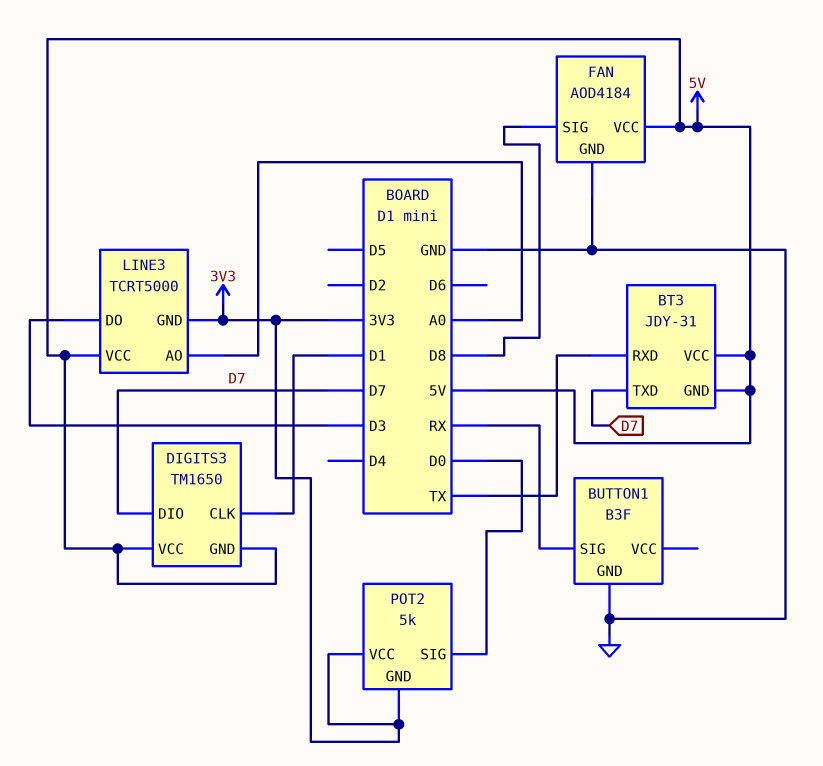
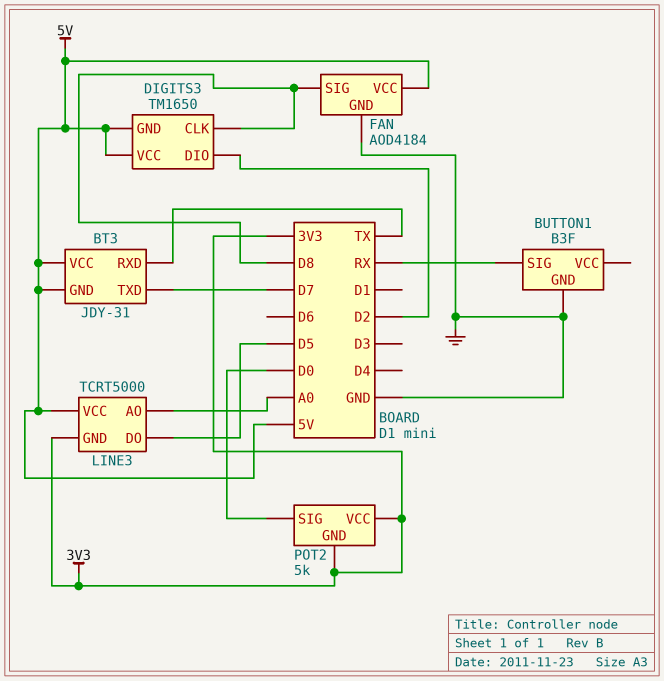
DIGITS3 pin CLK: D1 -> D8
DIGITS3 pin DIO: D7 -> D2
LINE3 pin DO: D3 -> D5

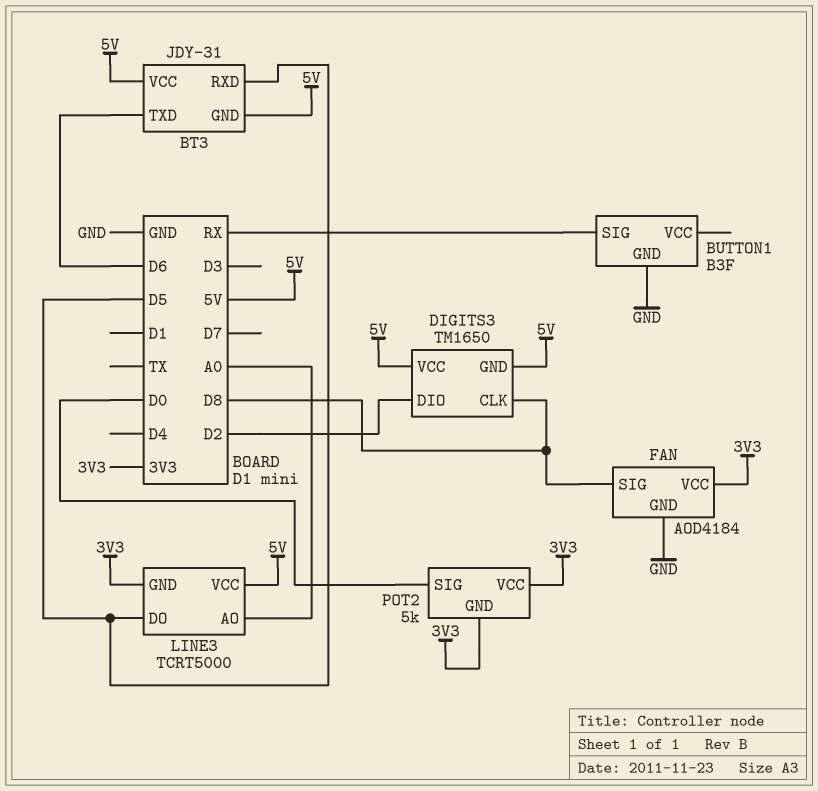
BT3 pin RXD: TX -> D5
BT3 pin TXD: D7 -> D6
FAN pin VCC: 5V -> 3V3

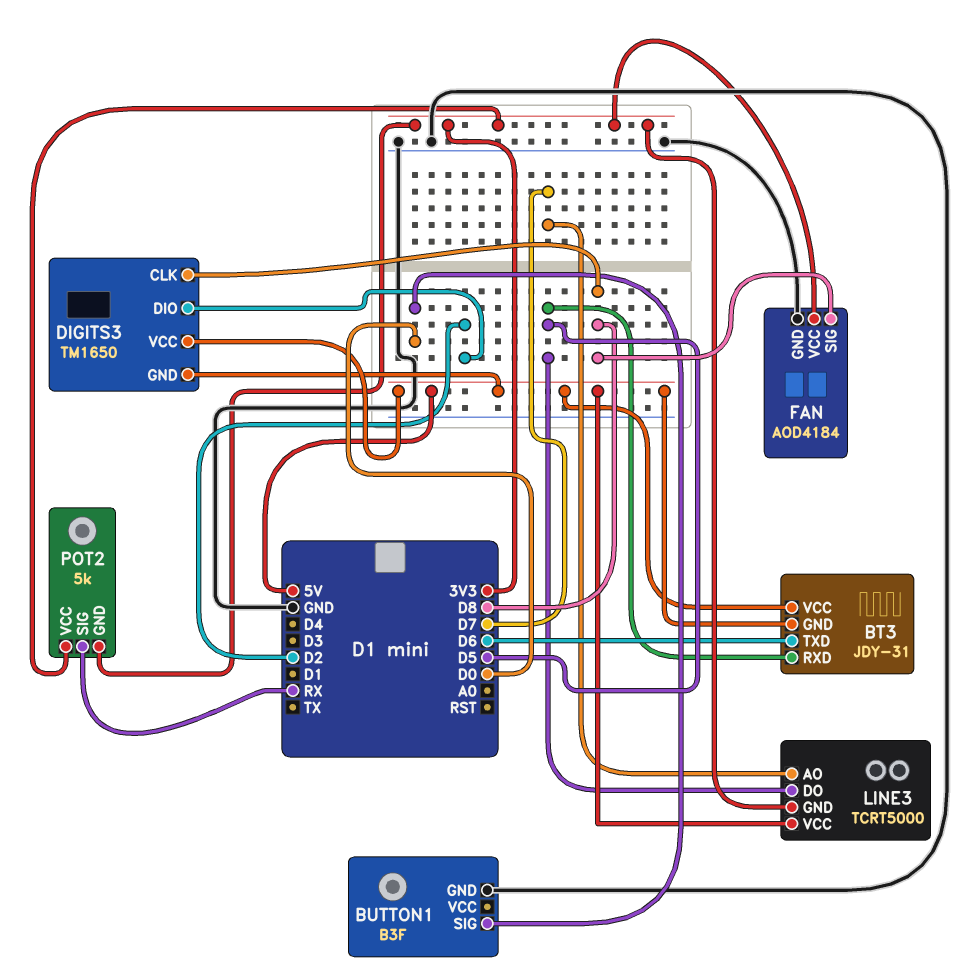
BUTTON1 pin SIG: RX -> D0
LINE3 pin AO: A0 -> D7
POT2 pin SIG: D0 -> RX

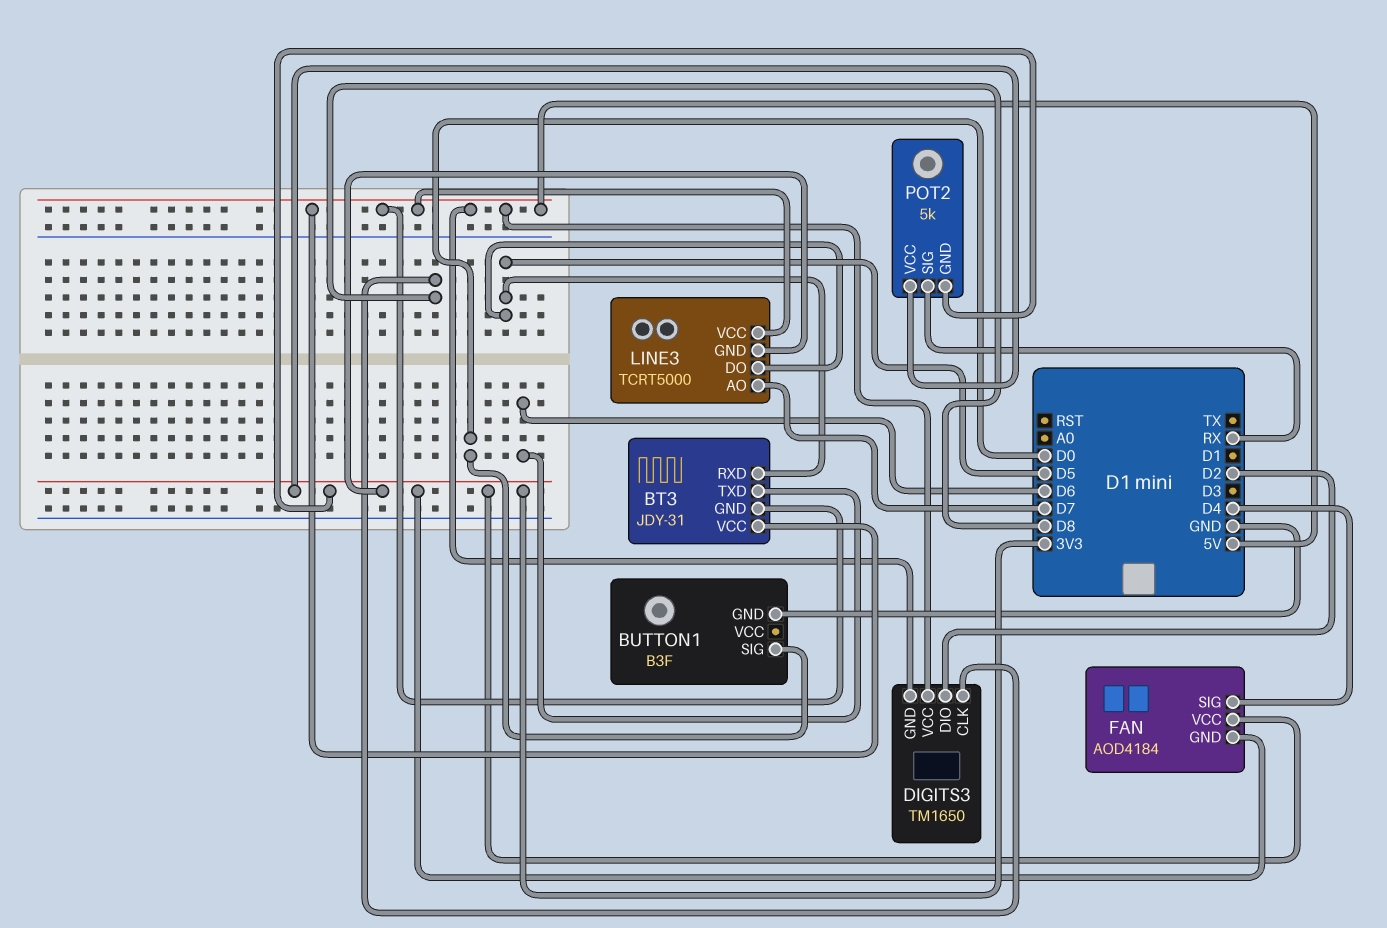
FAN pin GND: GND -> 3V3
FAN pin SIG: D8 -> D4

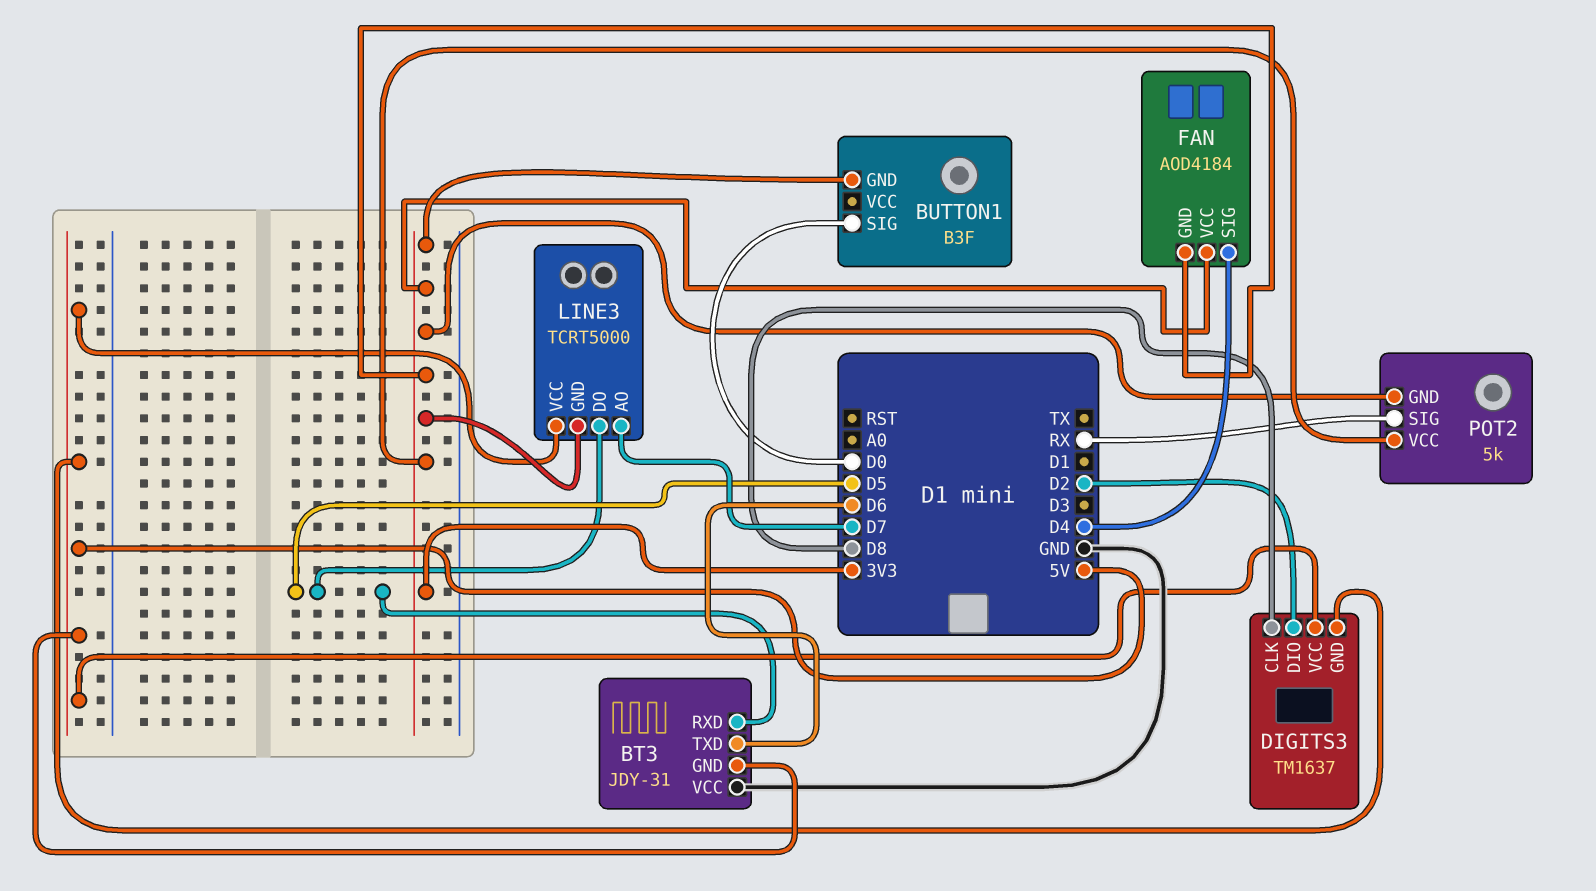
BT3 pin VCC: 5V -> GND
BUTTON1 pin GND: GND -> 3V3
DIGITS3: TM1650 -> TM1637

